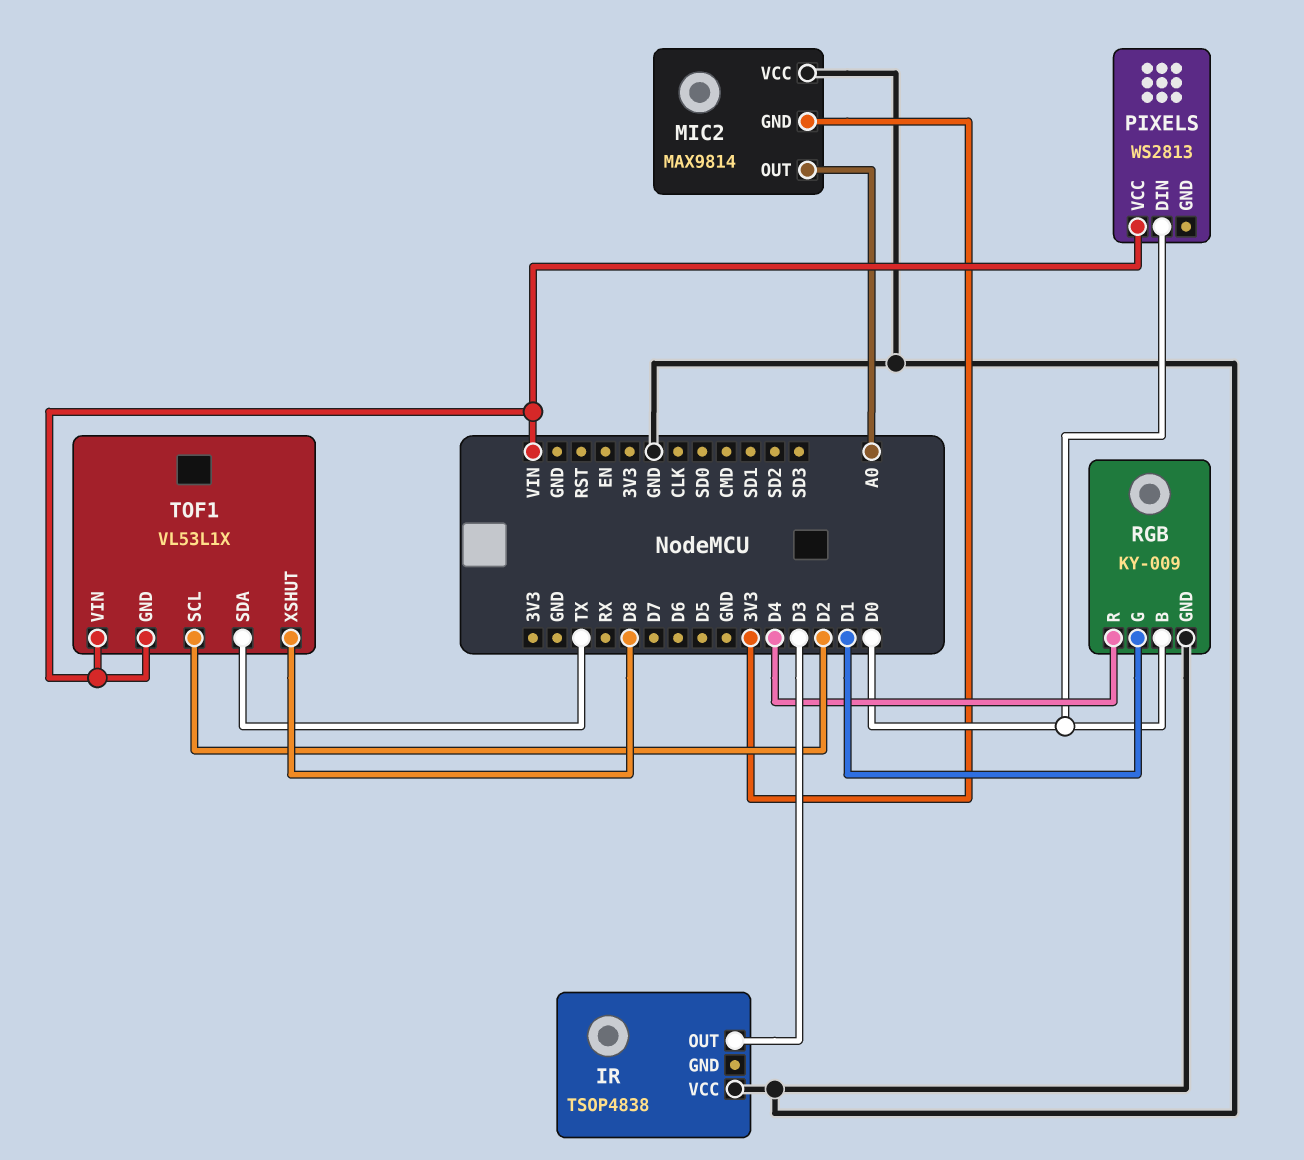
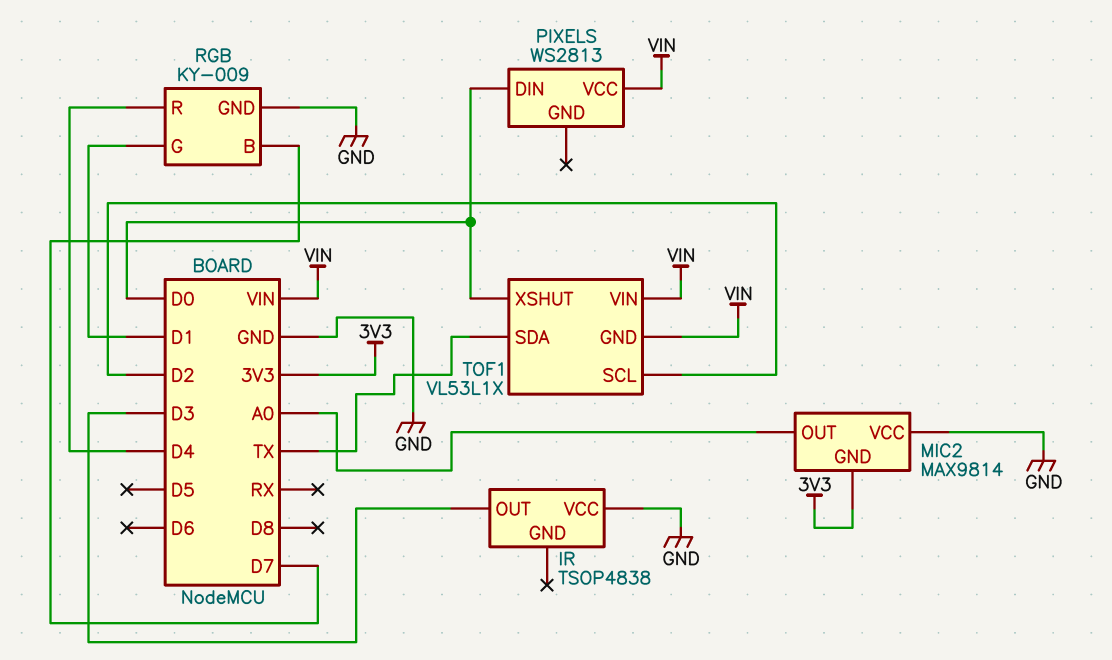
RGB pin B: D0 -> D7
TOF1 pin XSHUT: D8 -> D0

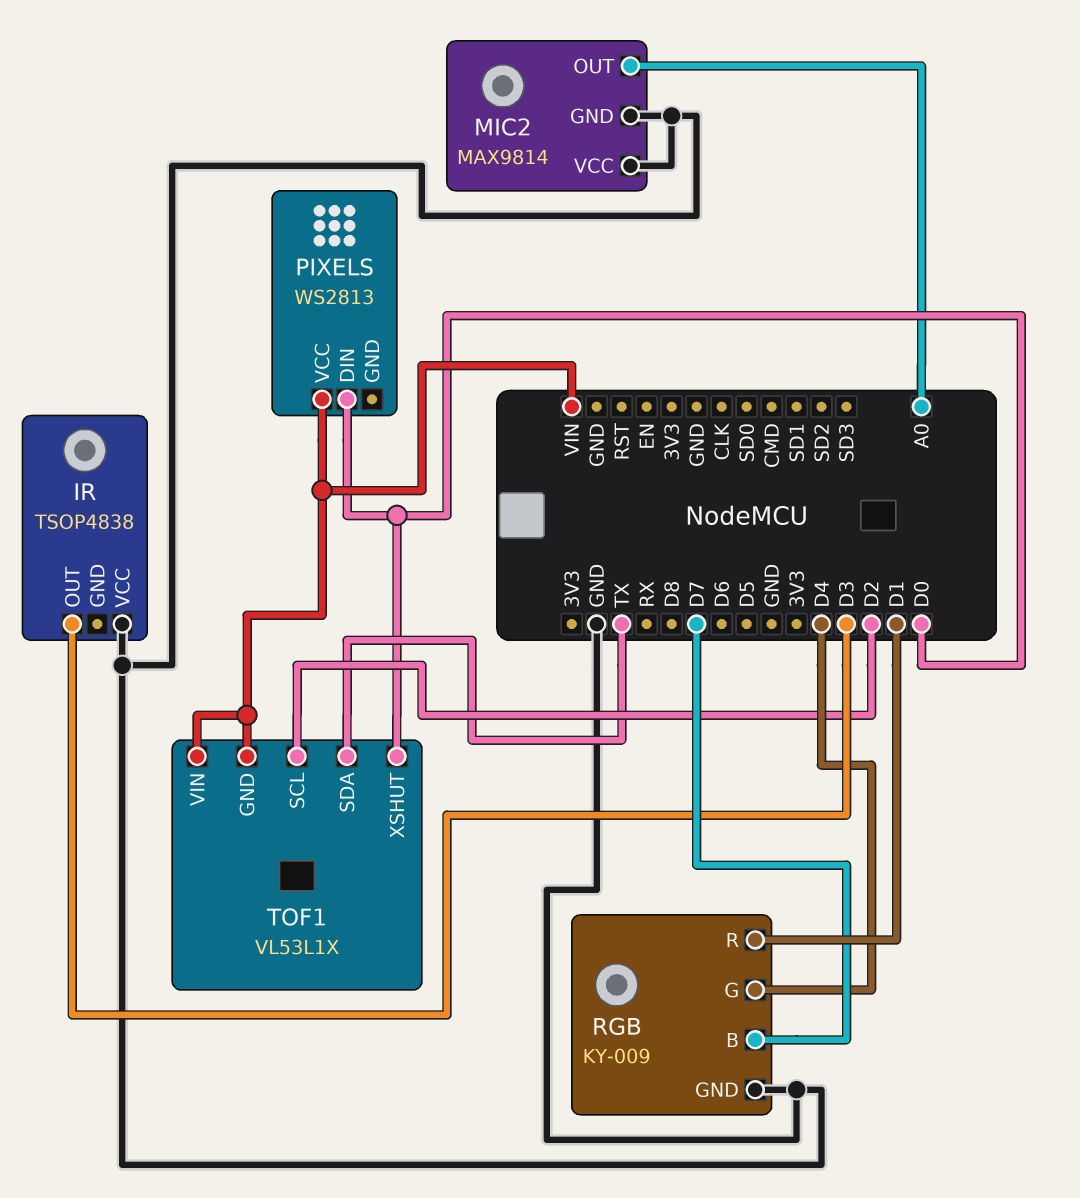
MIC2 pin GND: 3V3 -> GND
RGB pin G: D1 -> D4
RGB pin R: D4 -> D1

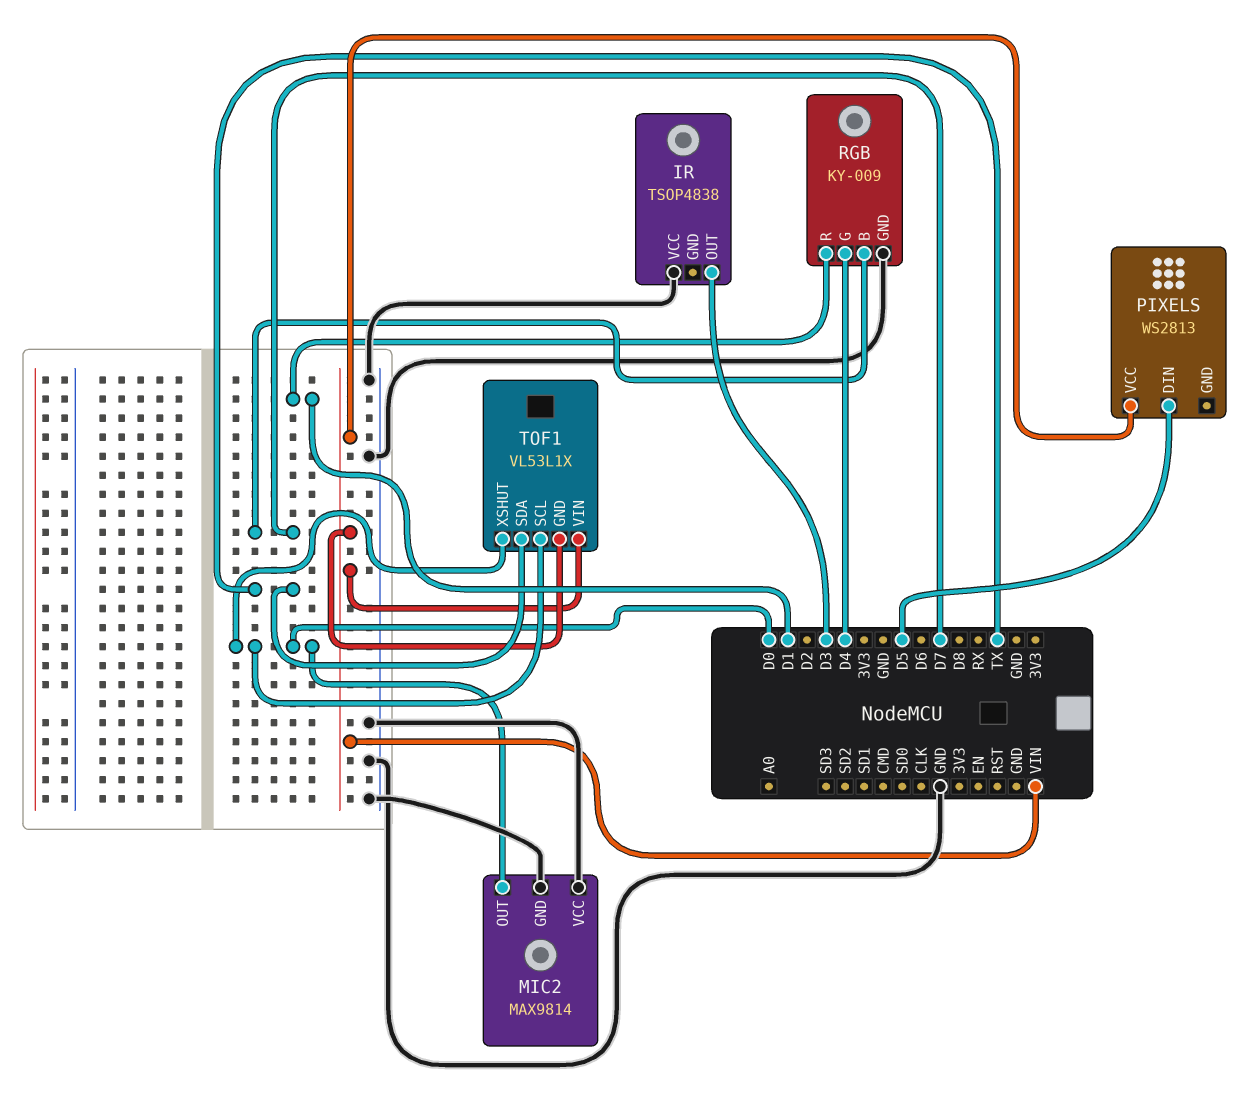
MIC2 pin OUT: A0 -> D0
PIXELS pin DIN: D0 -> D5
TOF1 pin SCL: D2 -> D0

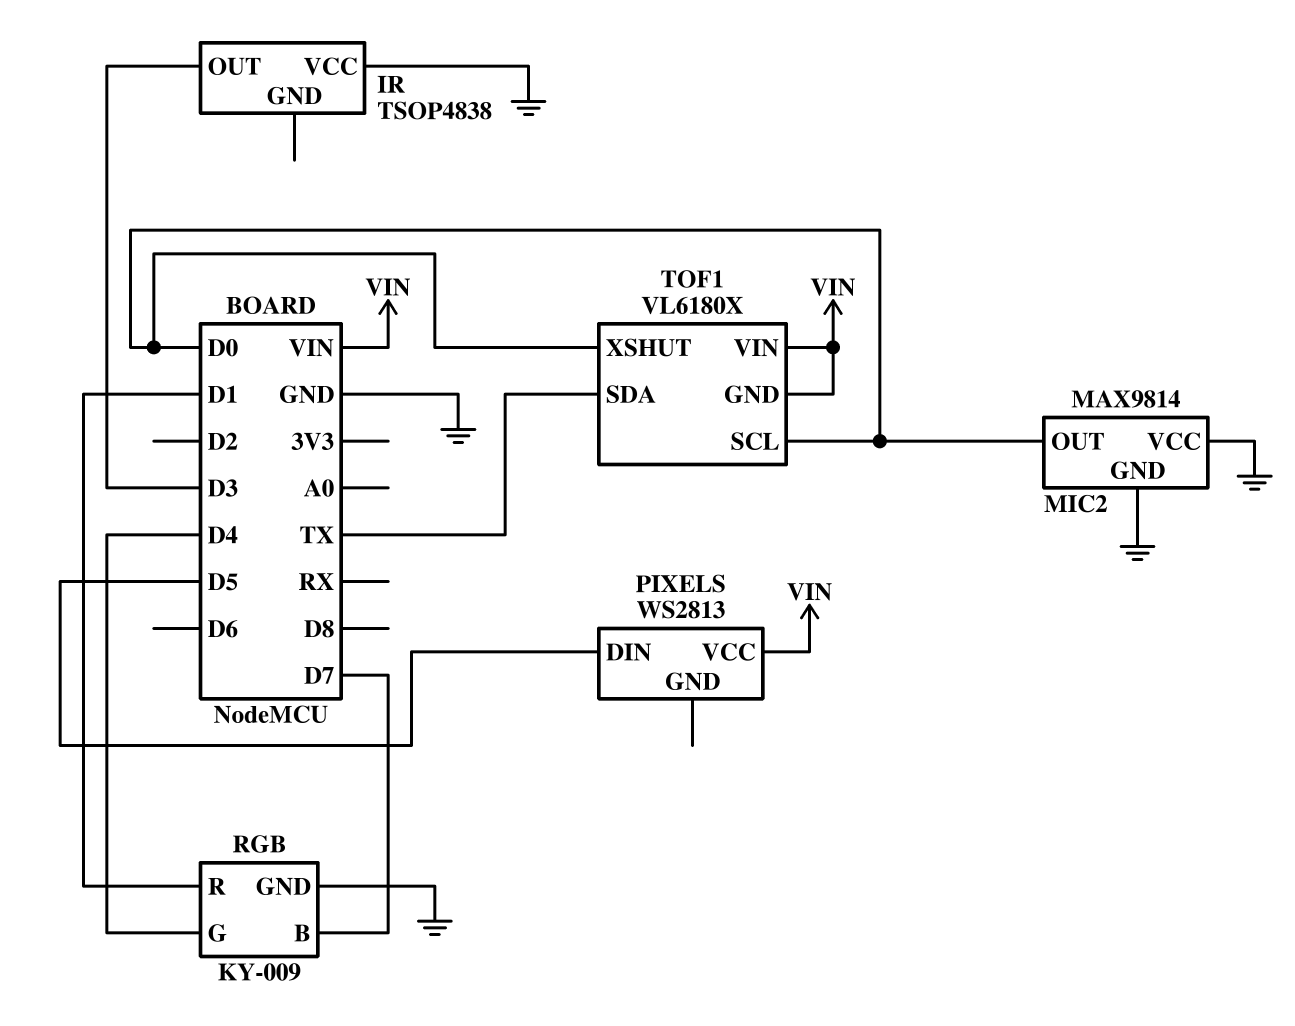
TOF1: VL53L1X -> VL6180X

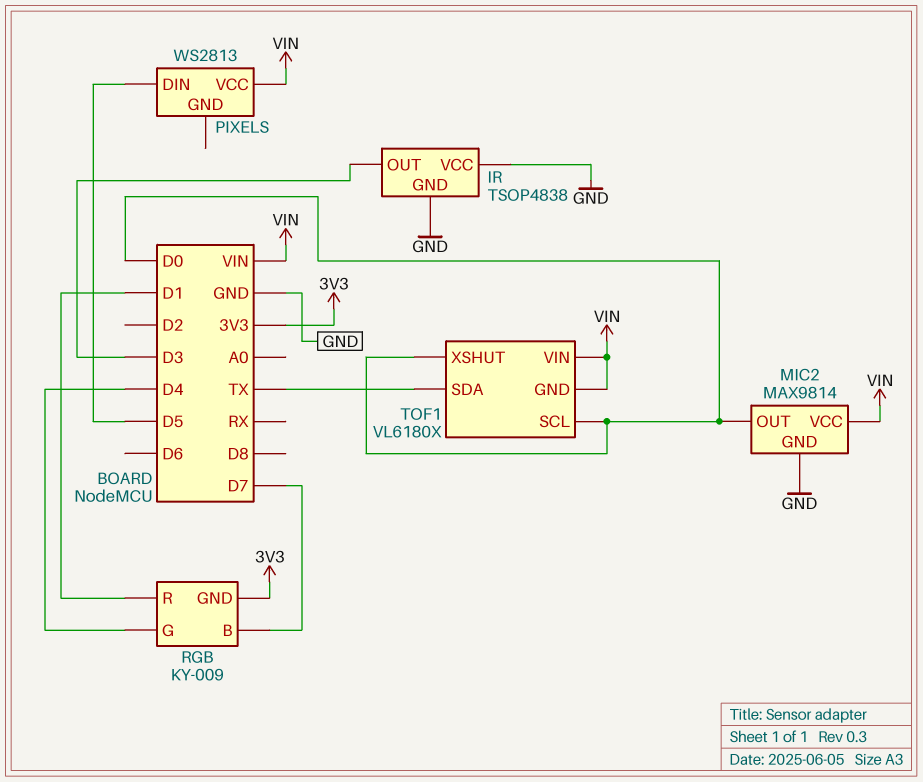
IR pin GND: none -> GND
MIC2 pin VCC: GND -> VIN
RGB pin GND: GND -> 3V3

